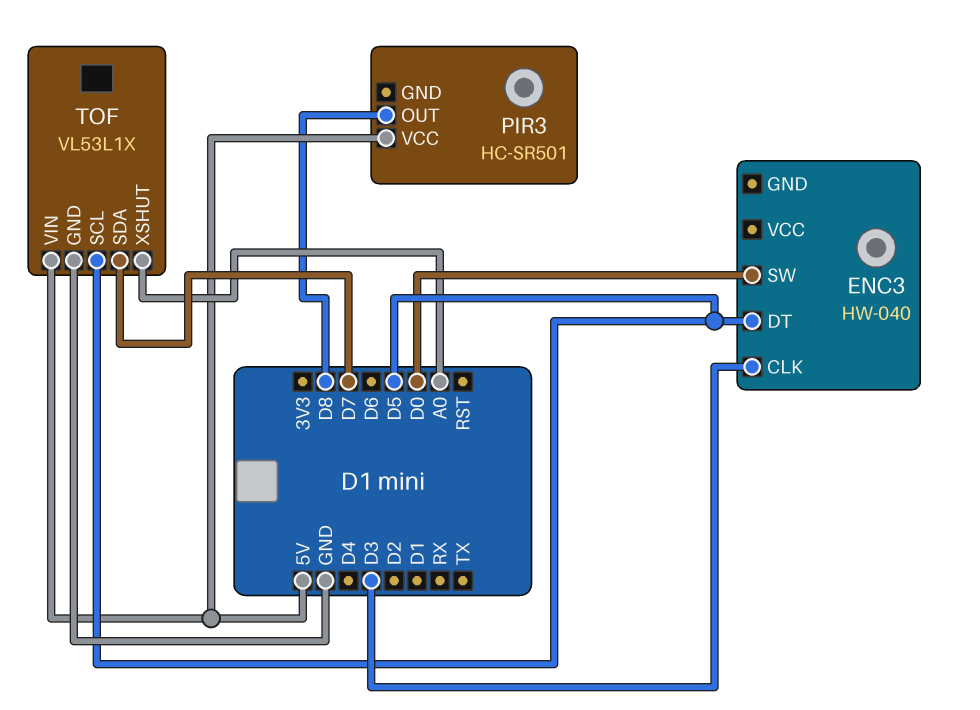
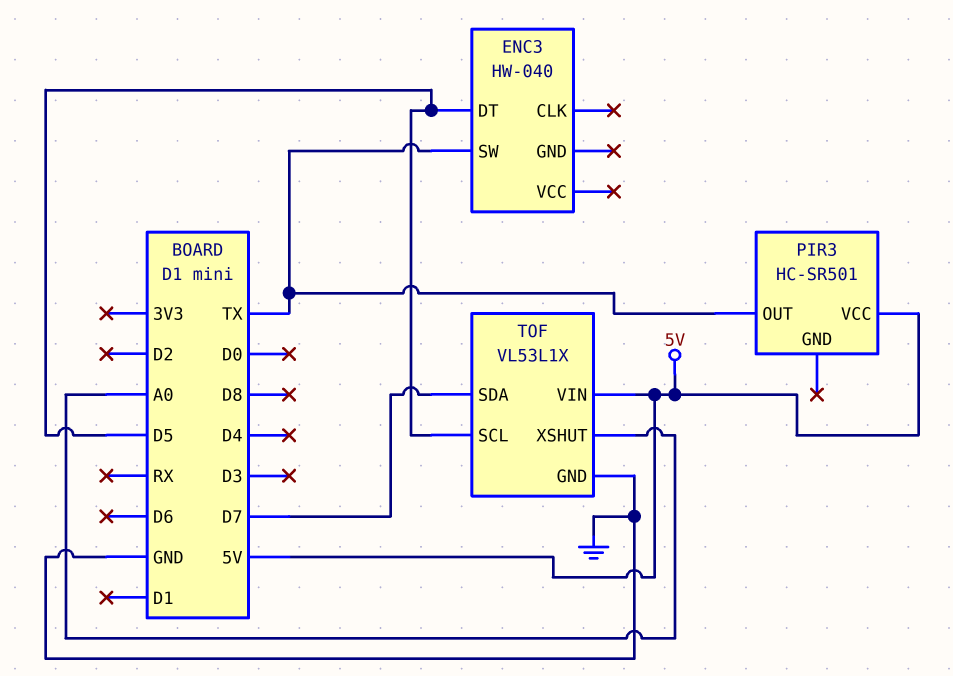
ENC3 pin CLK: D3 -> none
ENC3 pin SW: D0 -> TX
PIR3 pin OUT: D8 -> TX

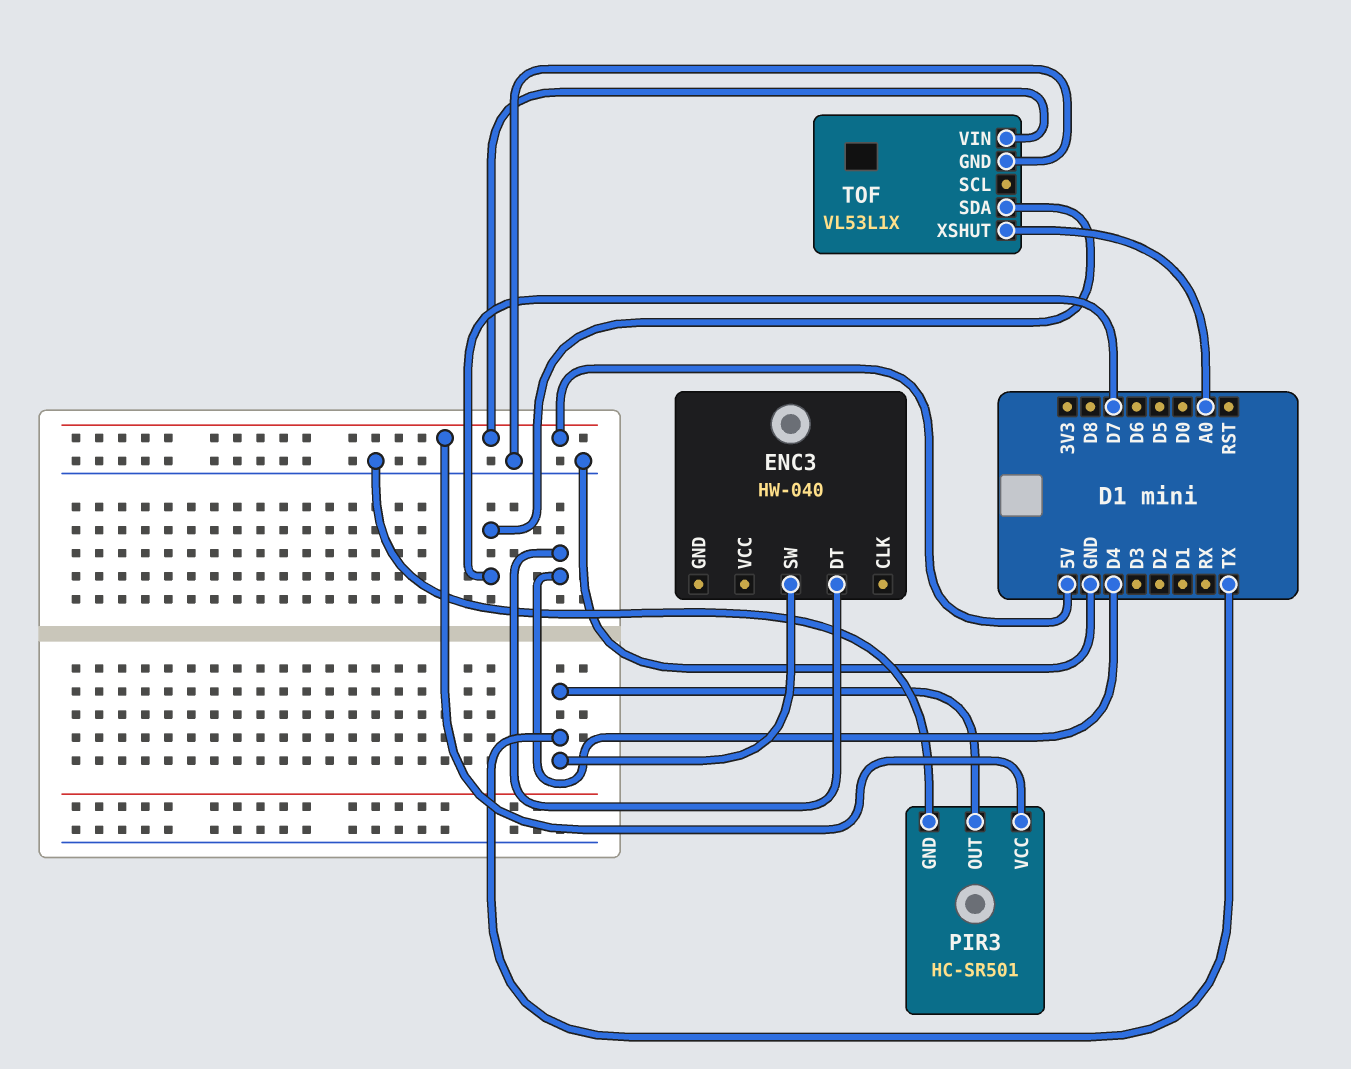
ENC3 pin DT: D5 -> D4
PIR3 pin GND: none -> GND
TOF pin SCL: D5 -> none

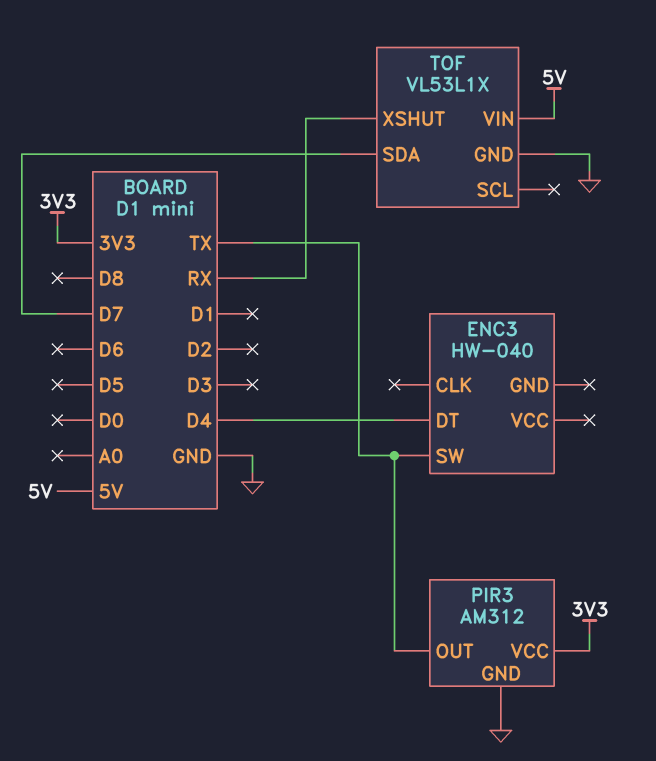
PIR3: HC-SR501 -> AM312
PIR3 pin VCC: 5V -> 3V3
TOF pin XSHUT: A0 -> RX

